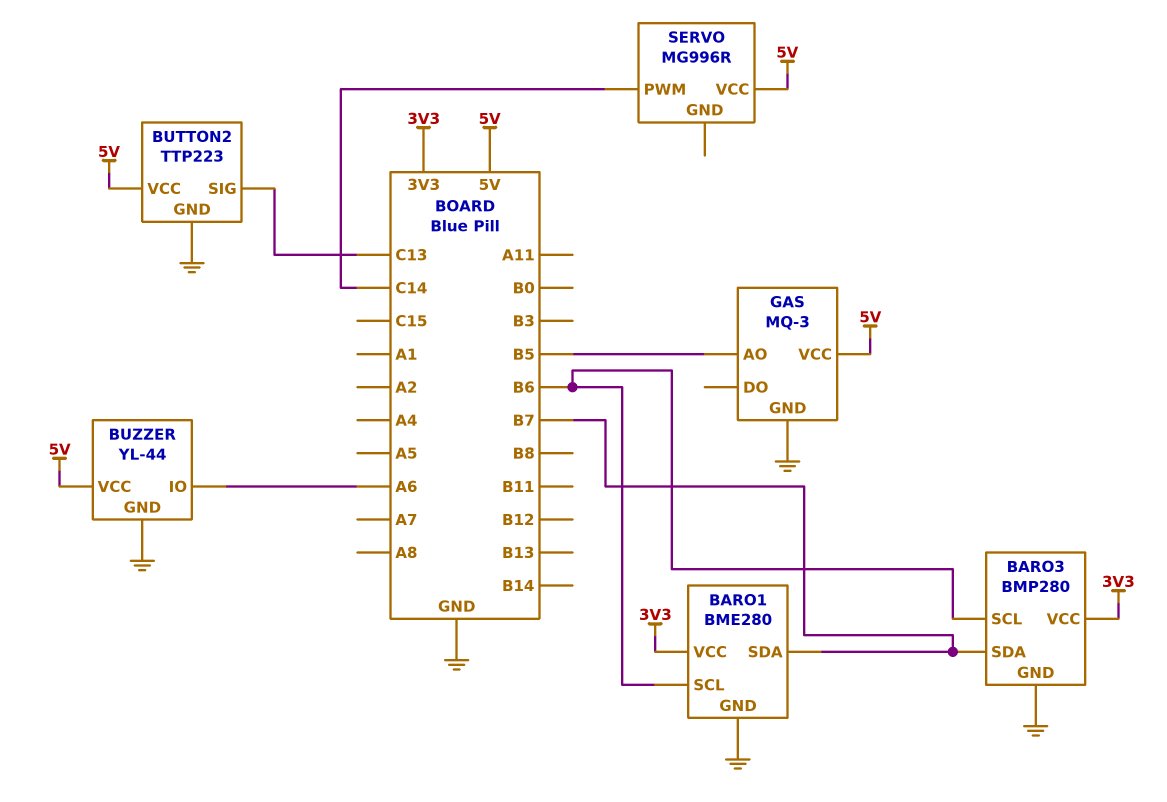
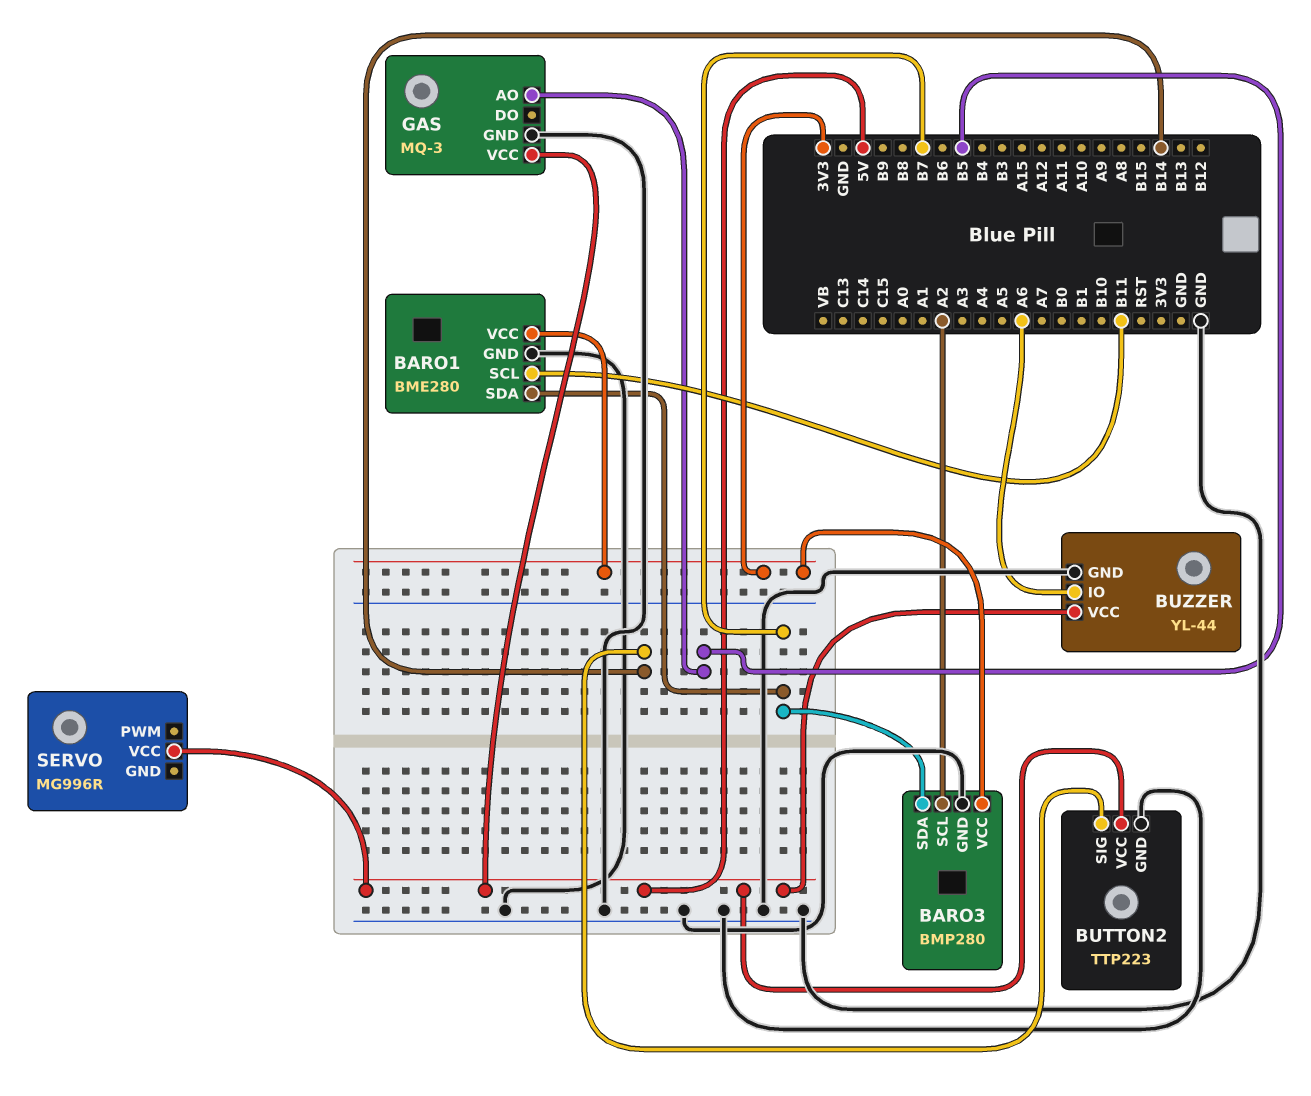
BARO1 pin SCL: B6 -> B11
BARO3 pin SCL: B6 -> A2
BUTTON2 pin SIG: C13 -> B14
SERVO pin PWM: C14 -> none

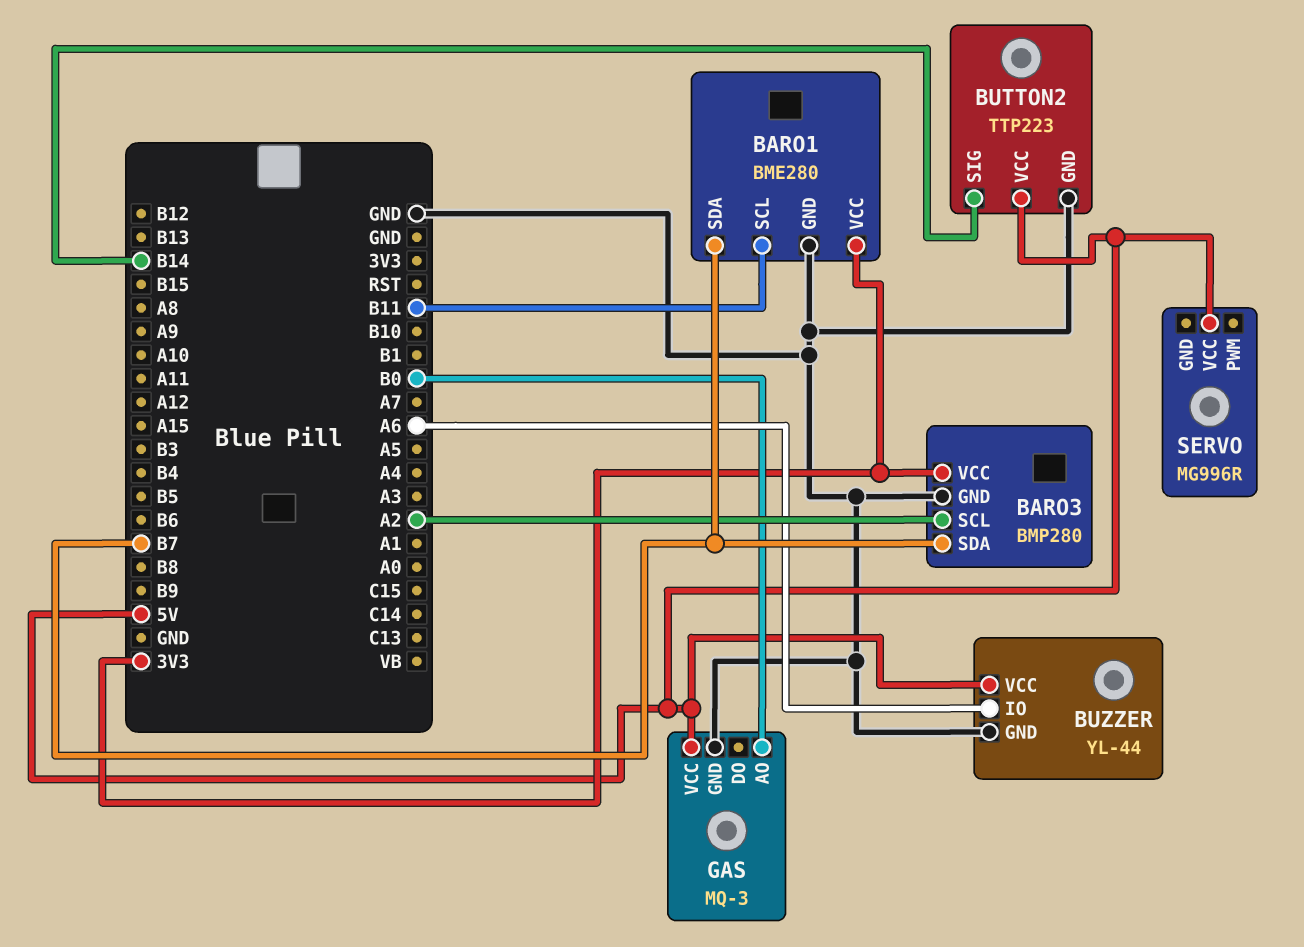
GAS pin AO: B5 -> B0

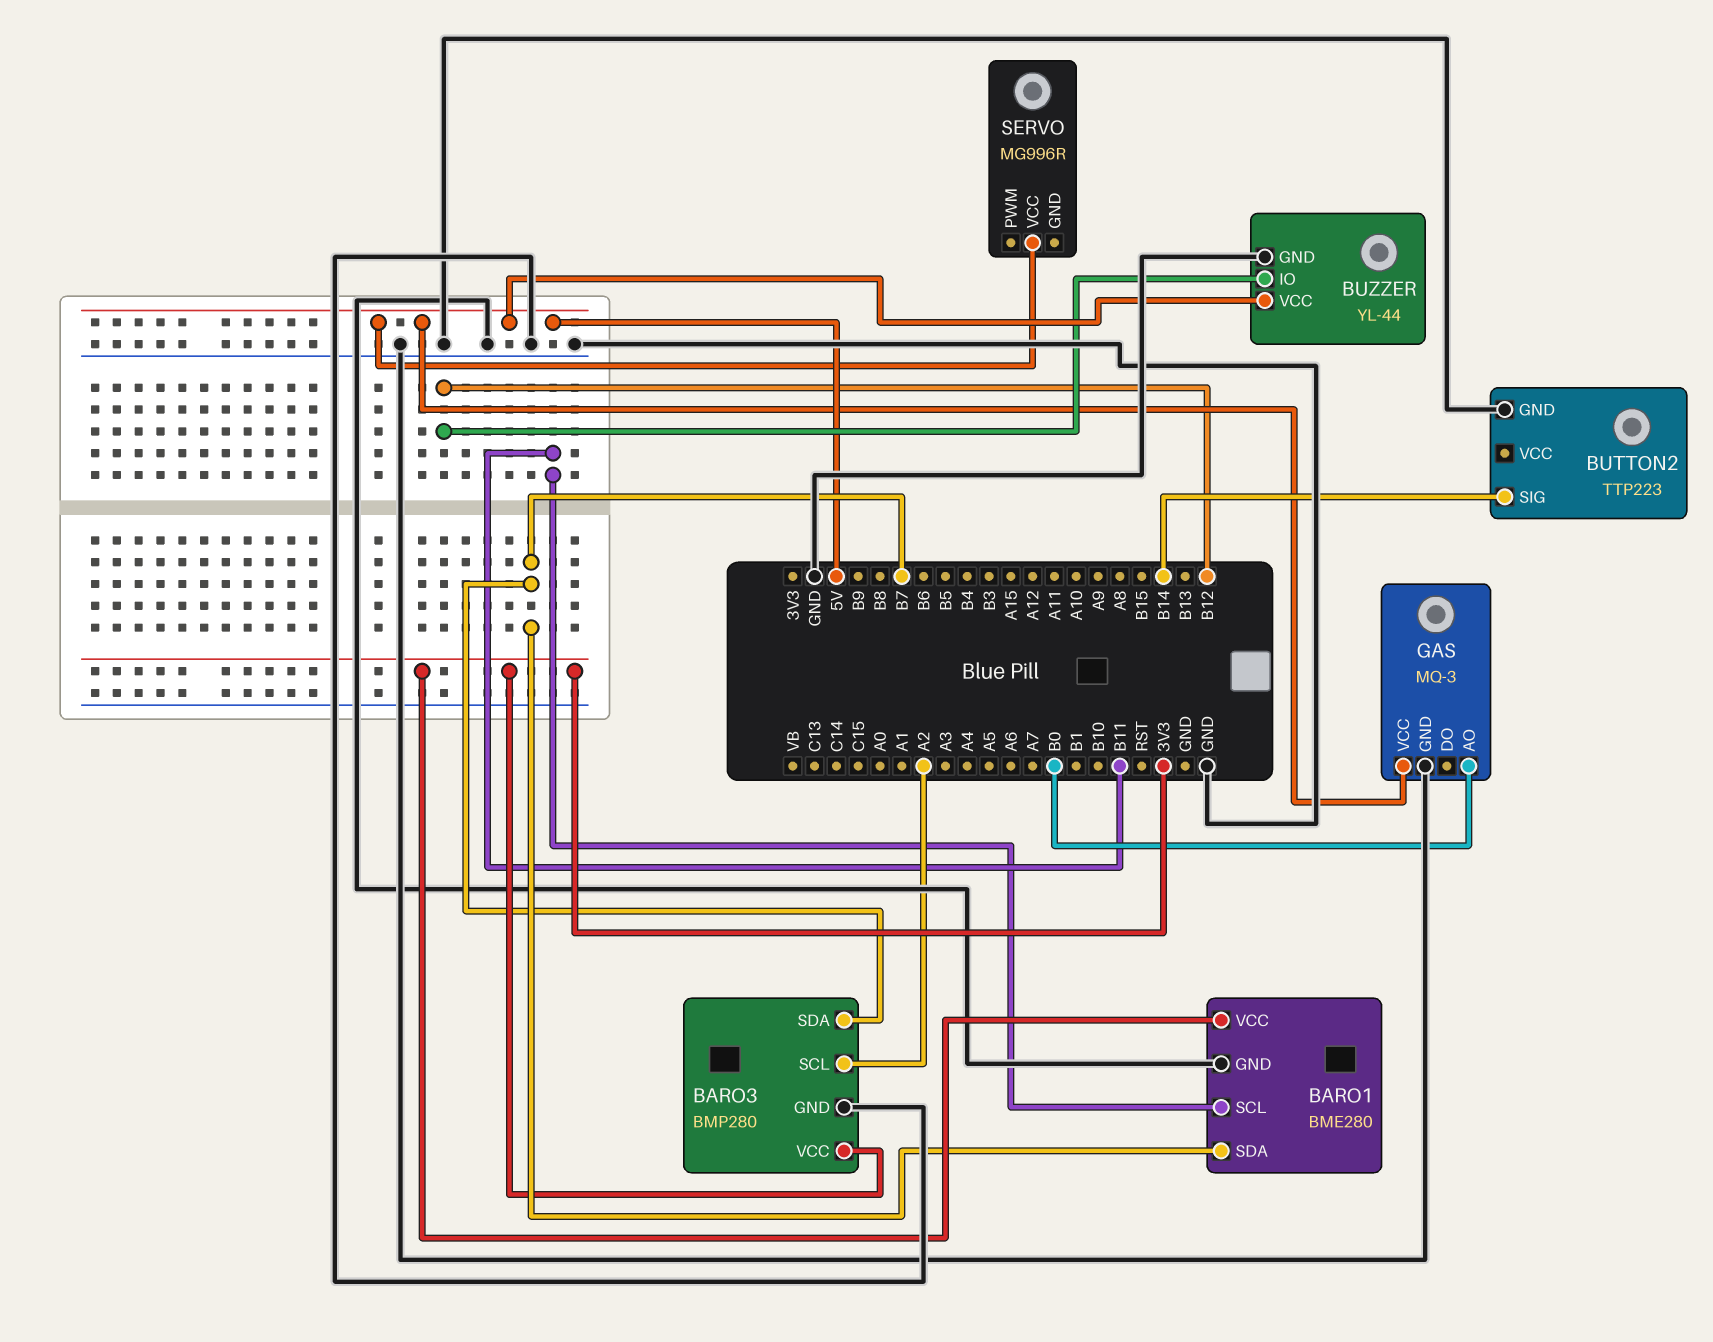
BUTTON2 pin VCC: 5V -> none
BUZZER pin IO: A6 -> B12

